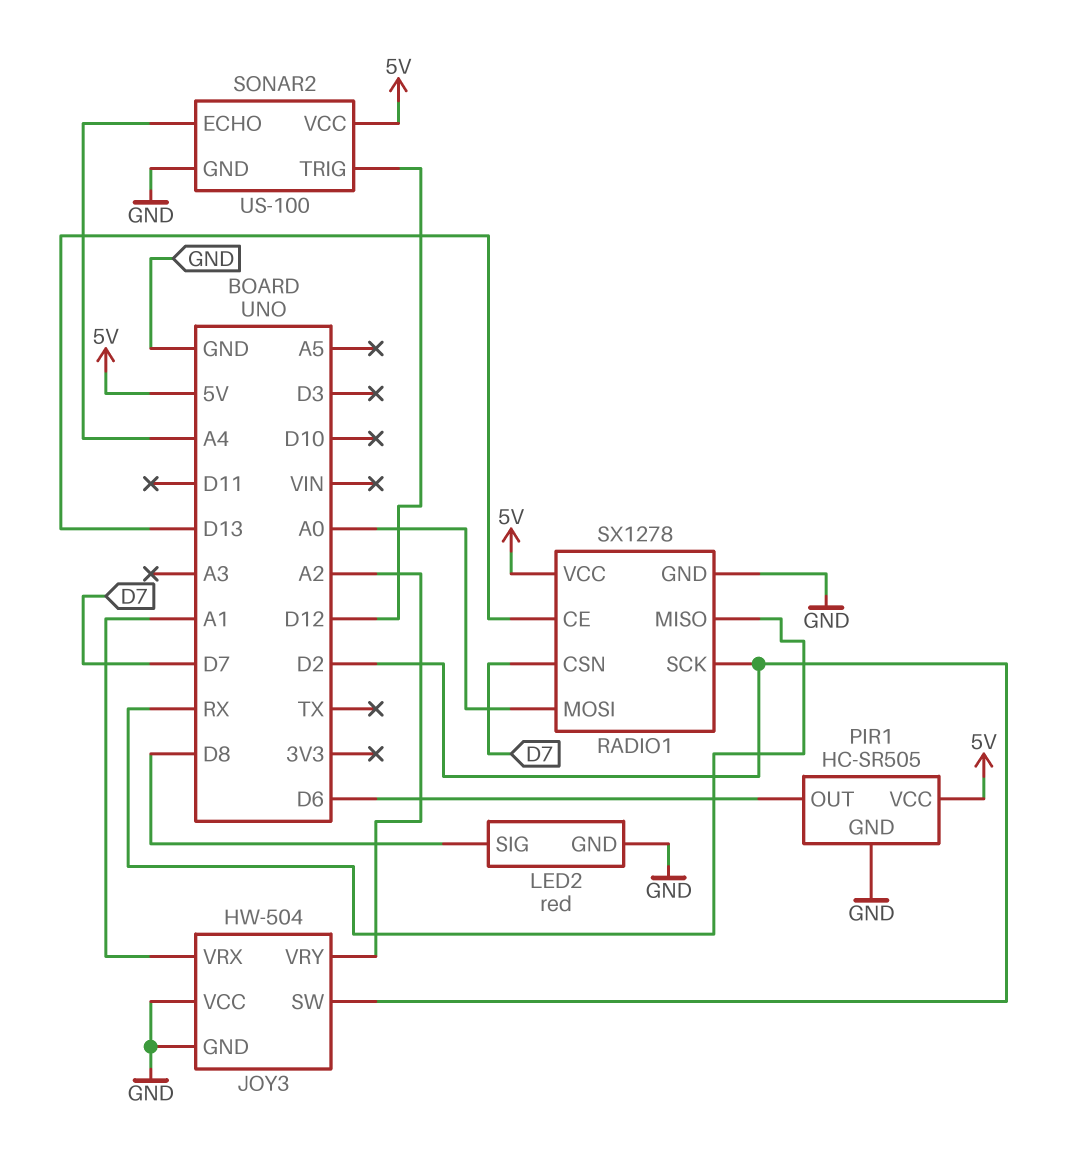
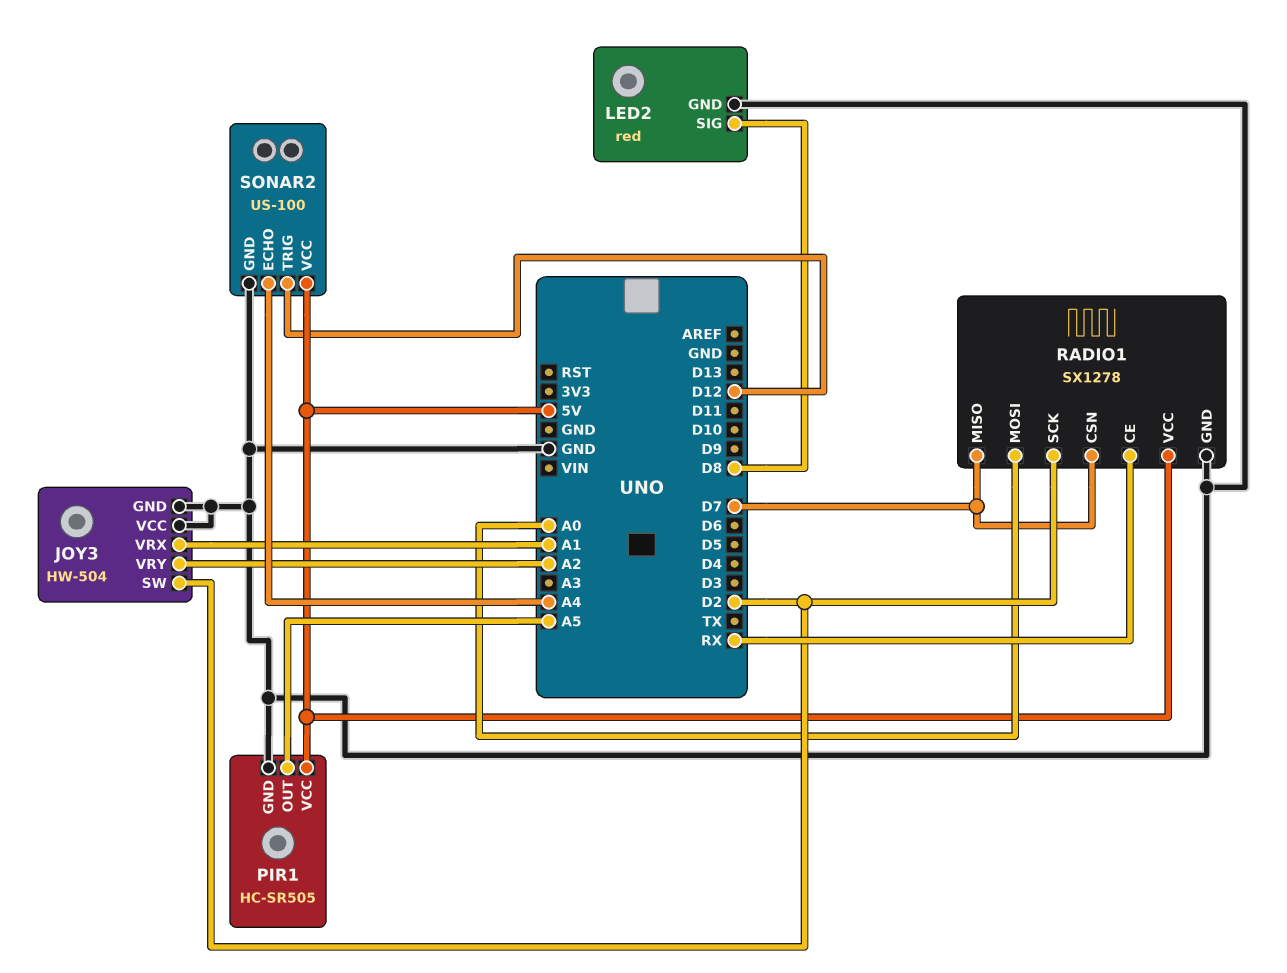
PIR1 pin OUT: D6 -> A5
RADIO1 pin CE: D13 -> RX
RADIO1 pin MISO: RX -> D7

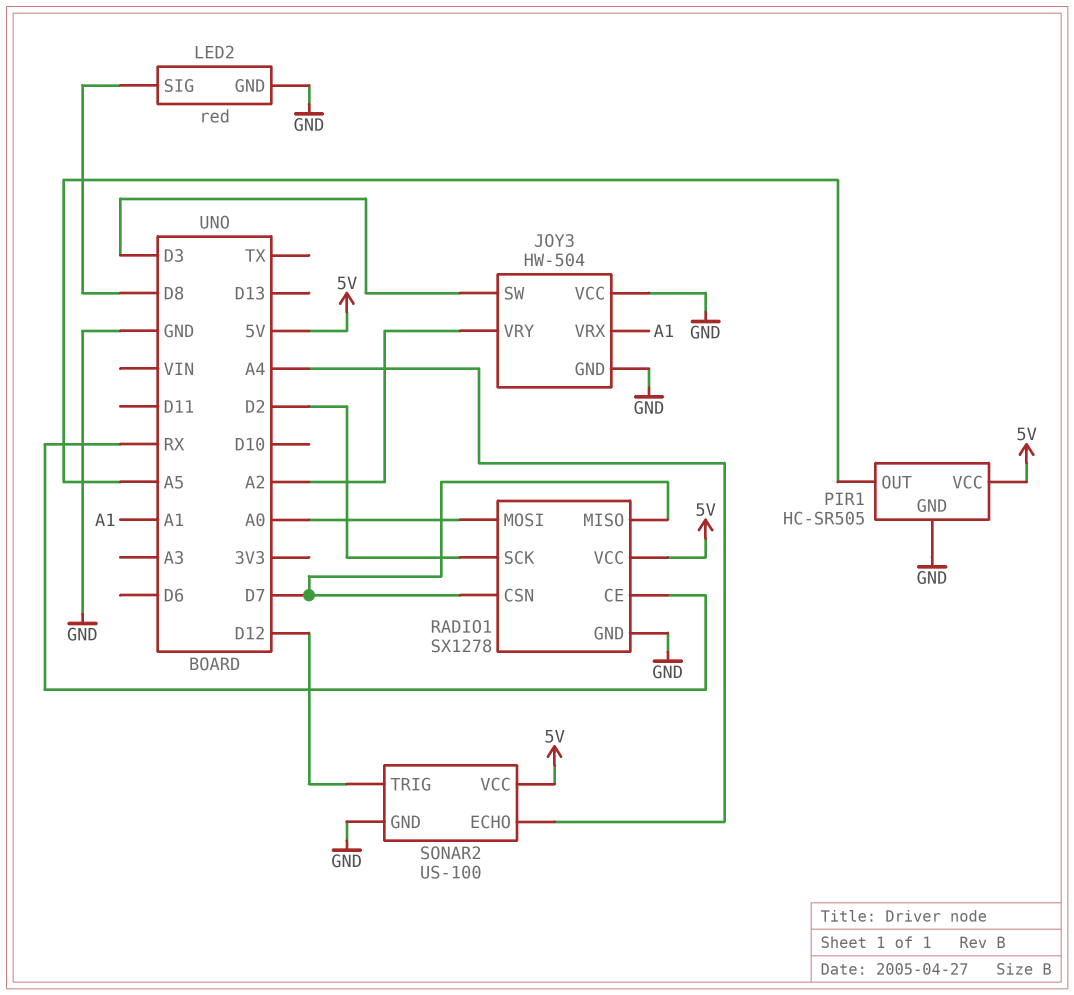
JOY3 pin SW: D2 -> D3

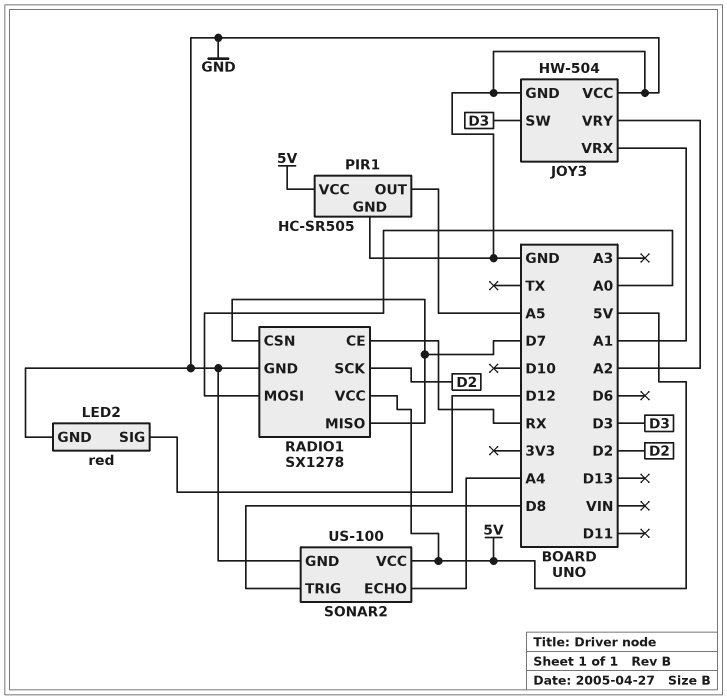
LED2 pin SIG: D8 -> D12
SONAR2 pin TRIG: D12 -> D8

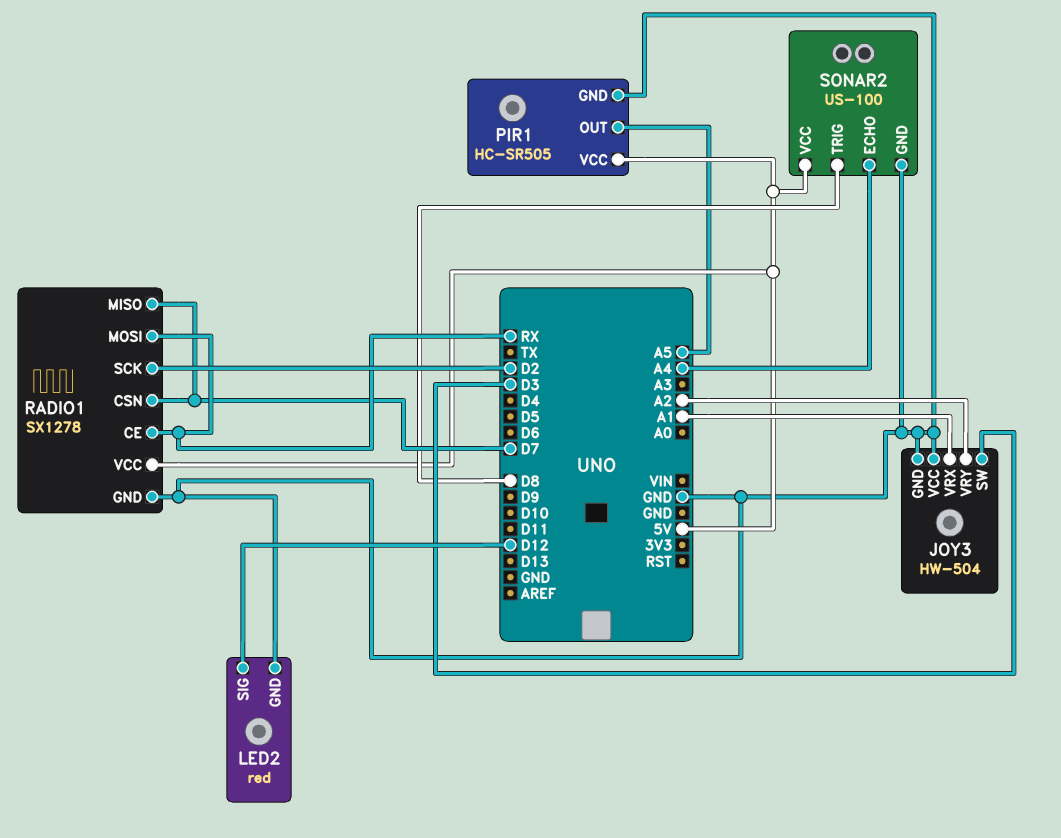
RADIO1 pin MOSI: A0 -> RX

